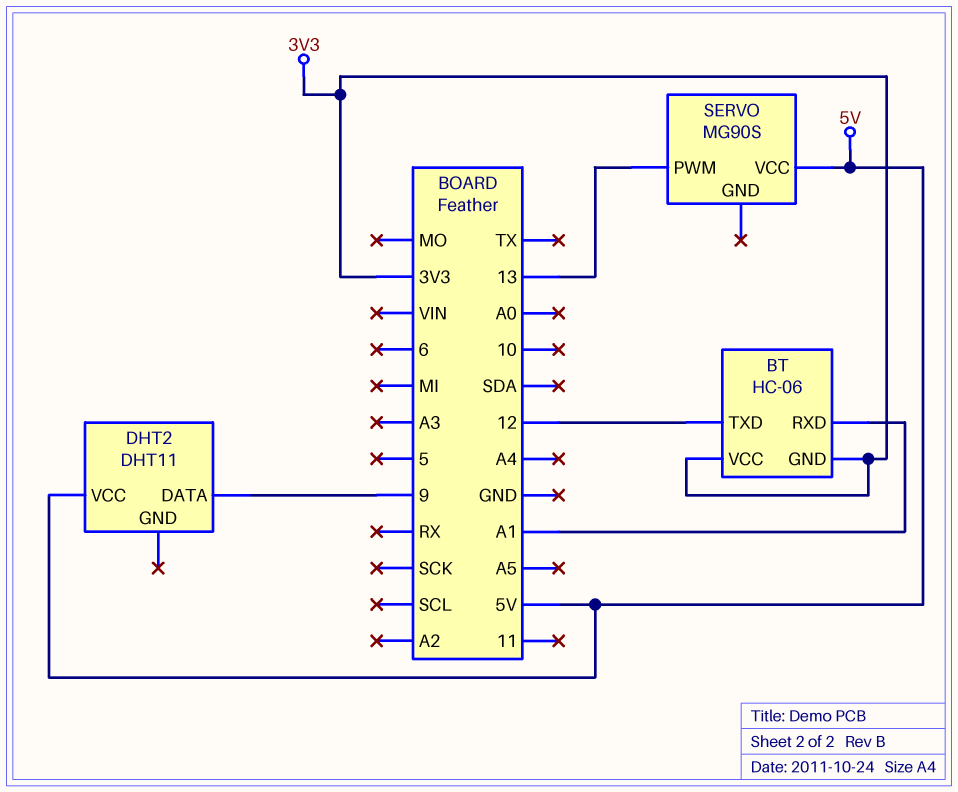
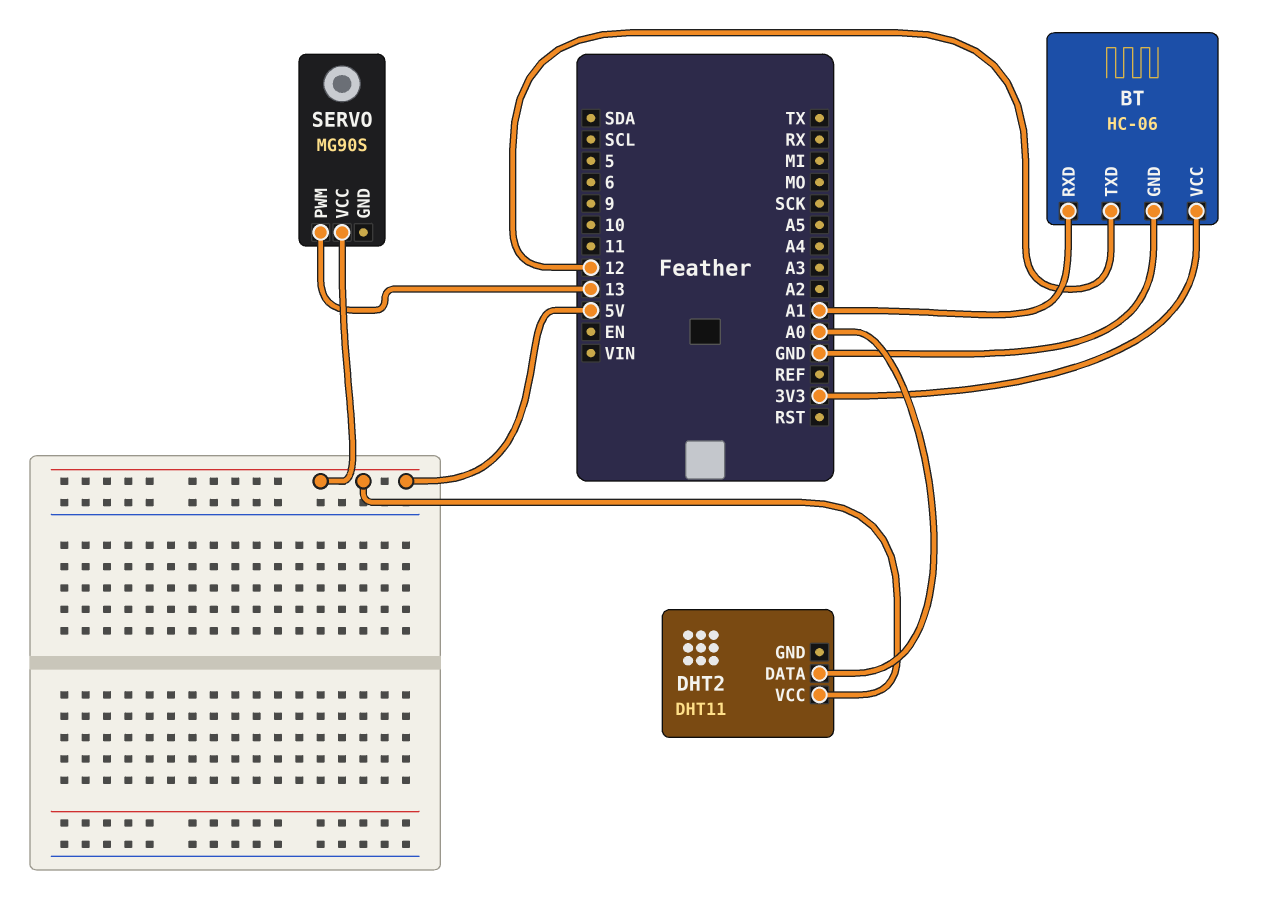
BT pin GND: 3V3 -> GND
DHT2 pin DATA: 9 -> A0

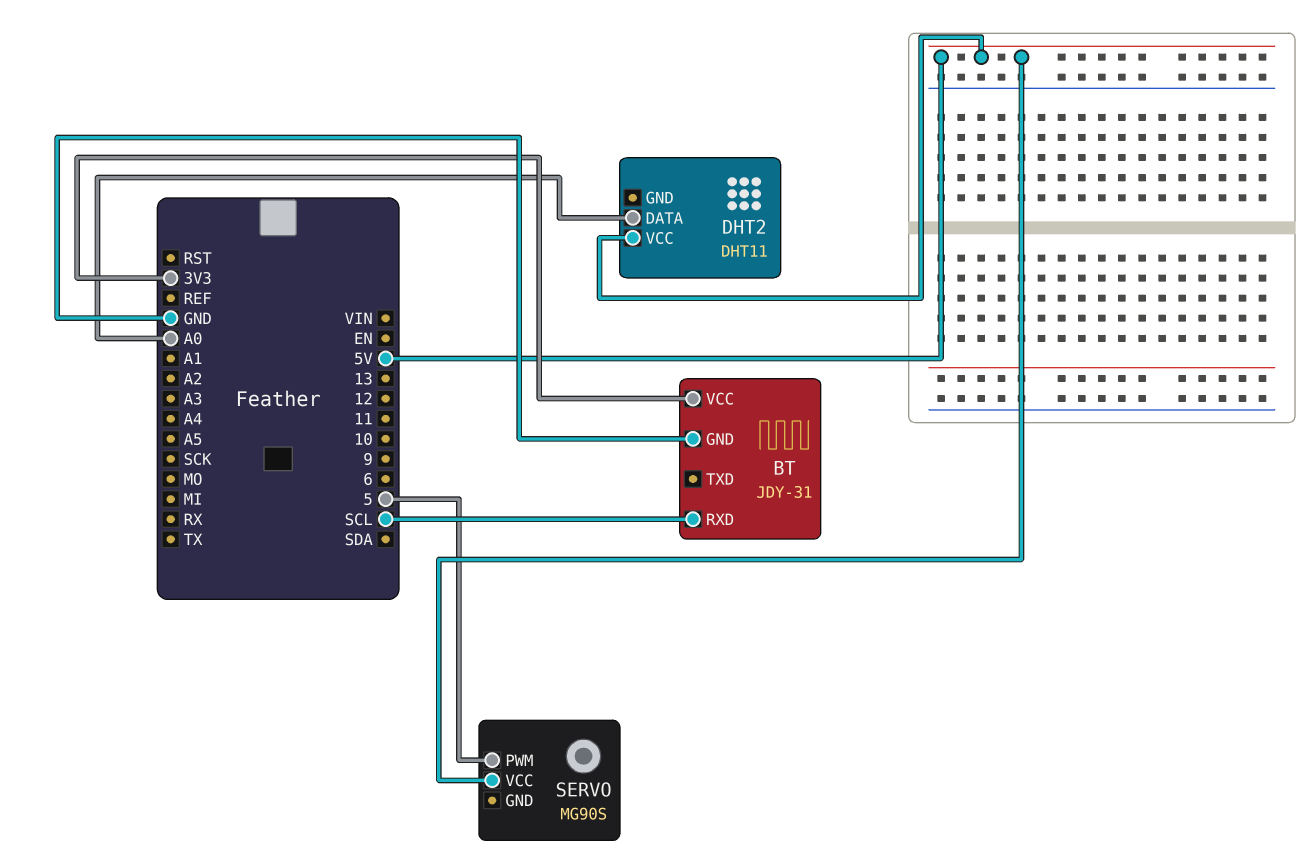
BT: HC-06 -> JDY-31
BT pin RXD: A1 -> SCL
BT pin TXD: 12 -> none
SERVO pin PWM: 13 -> 5

